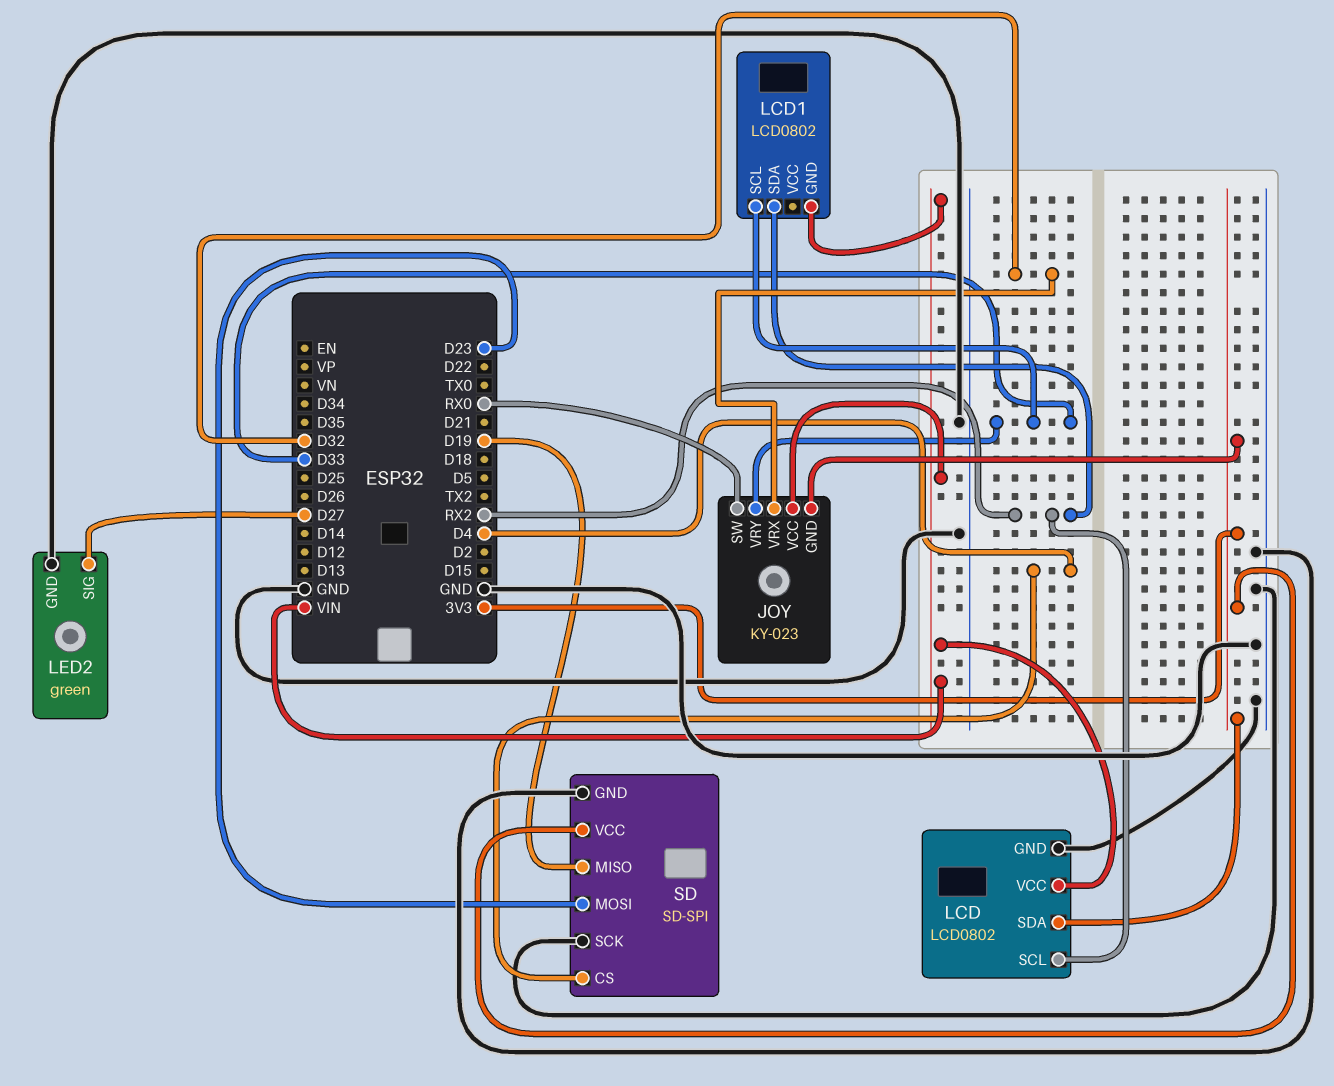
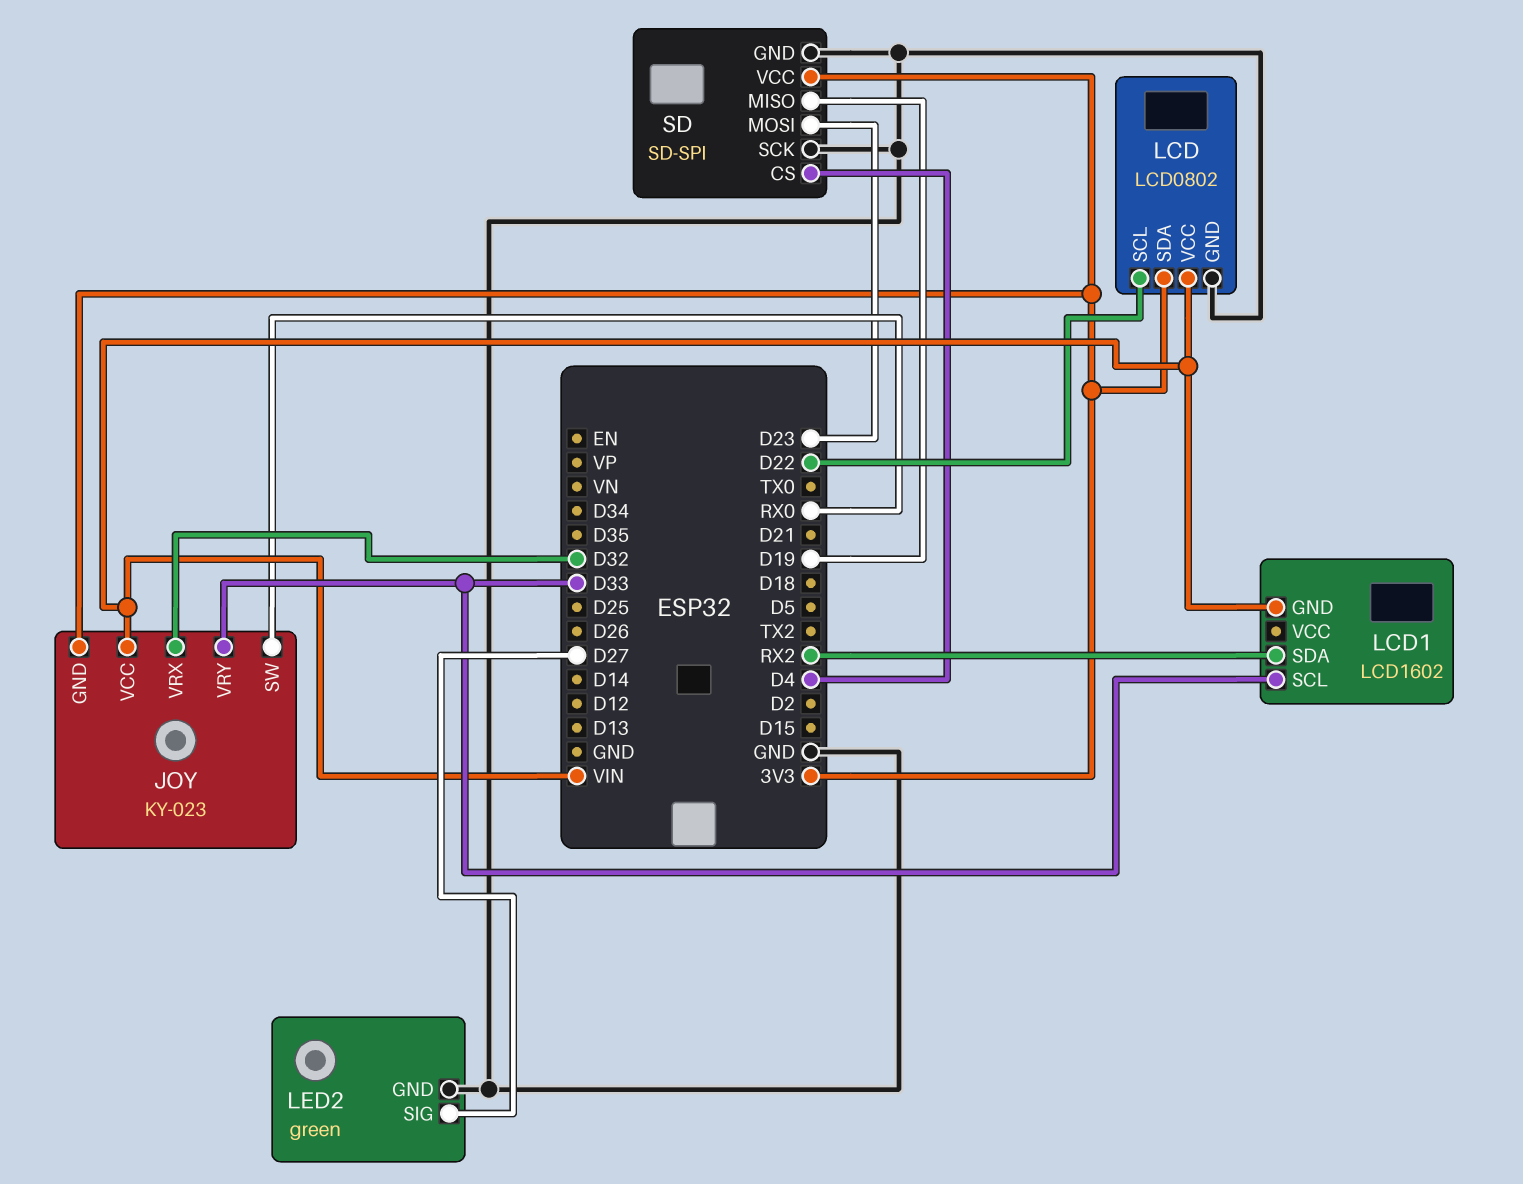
LCD pin SCL: RX2 -> D22
LCD1: LCD0802 -> LCD1602

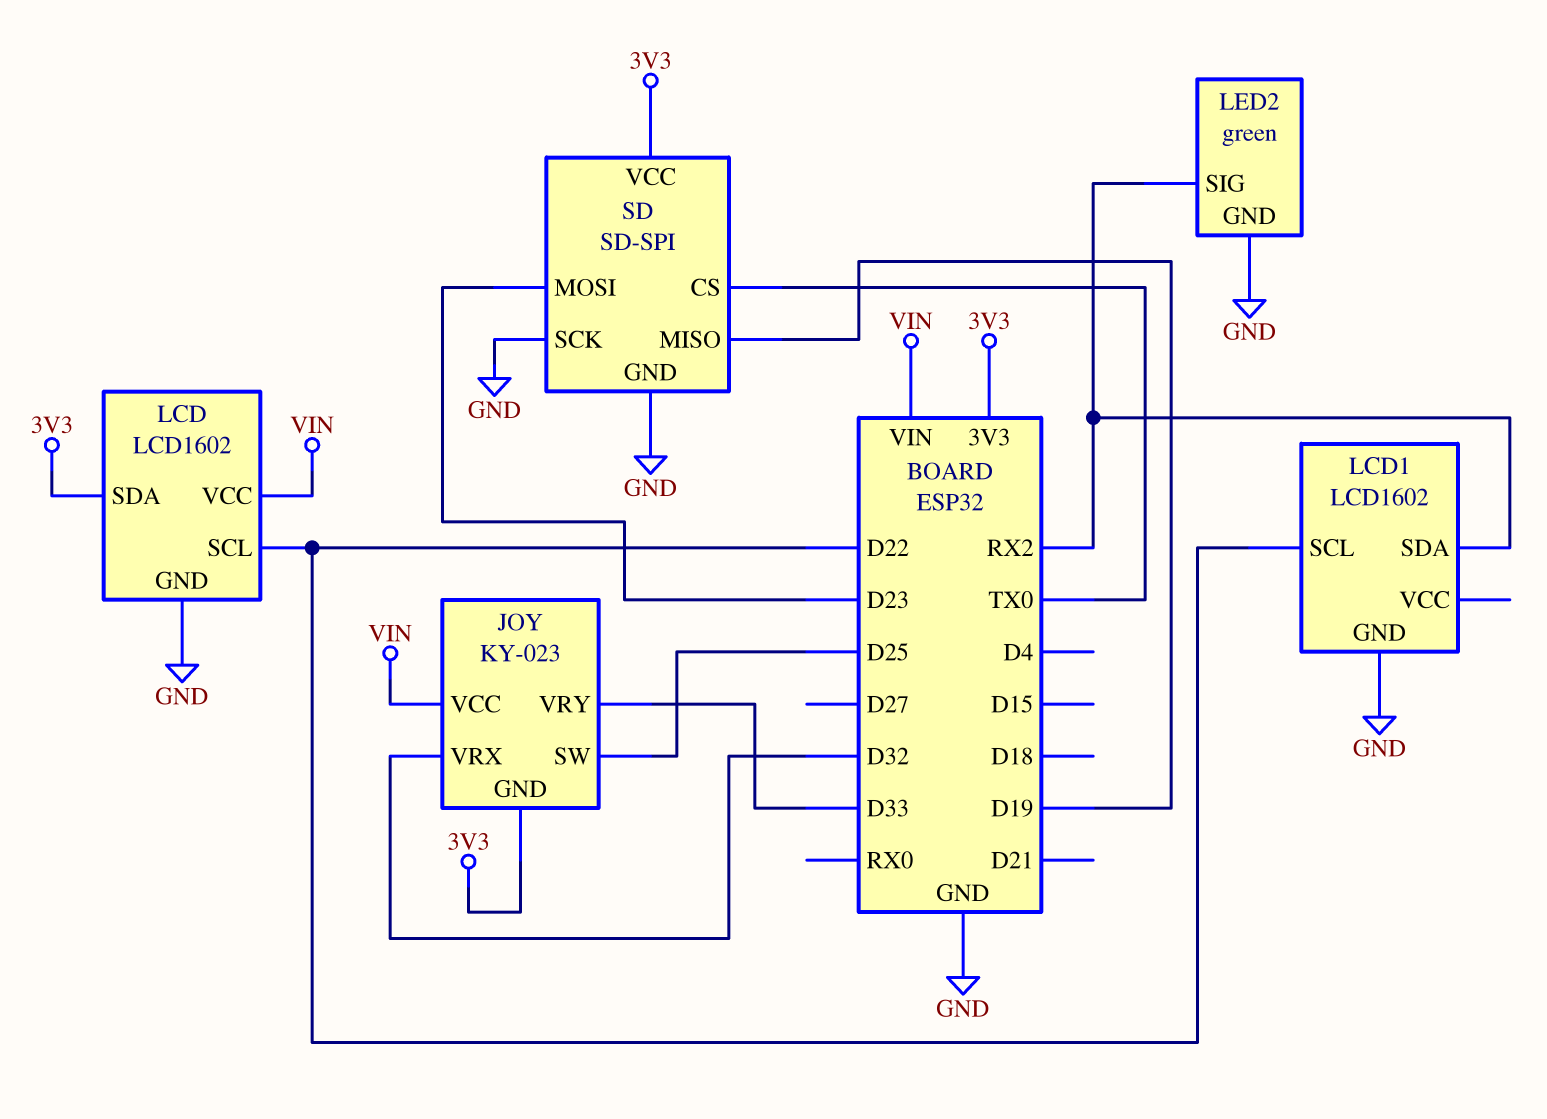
JOY pin SW: RX0 -> D25
LCD: LCD0802 -> LCD1602
LCD1 pin GND: VIN -> GND
LCD1 pin SCL: D33 -> D22
LED2 pin SIG: D27 -> RX2
SD pin CS: D4 -> TX0

